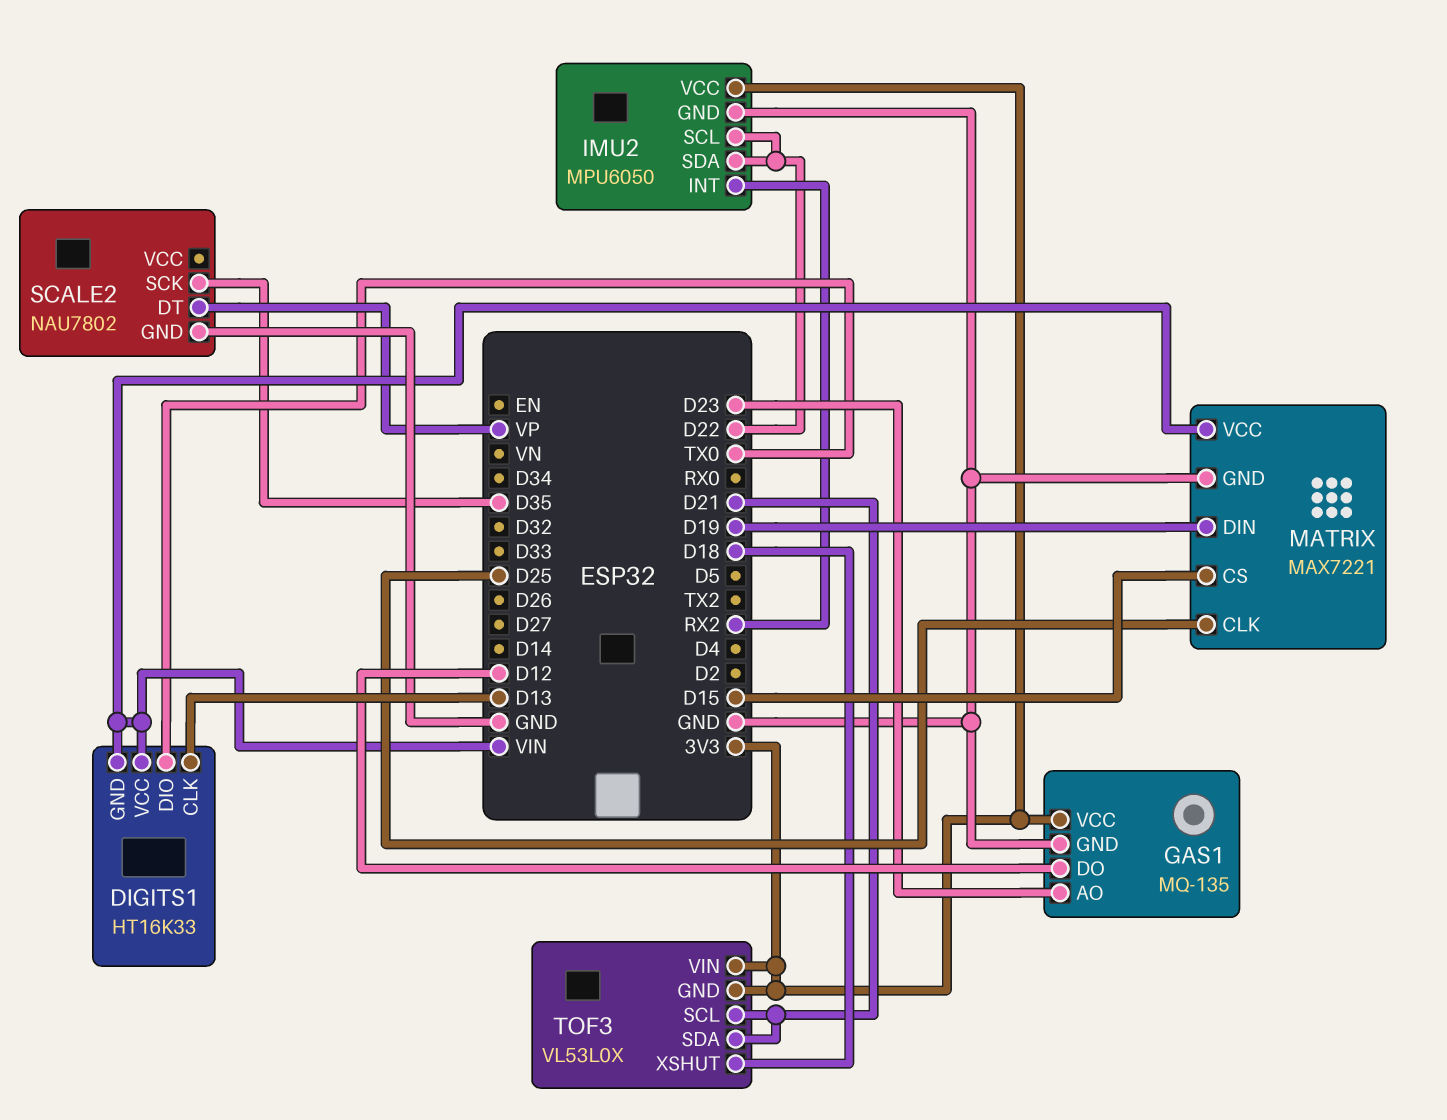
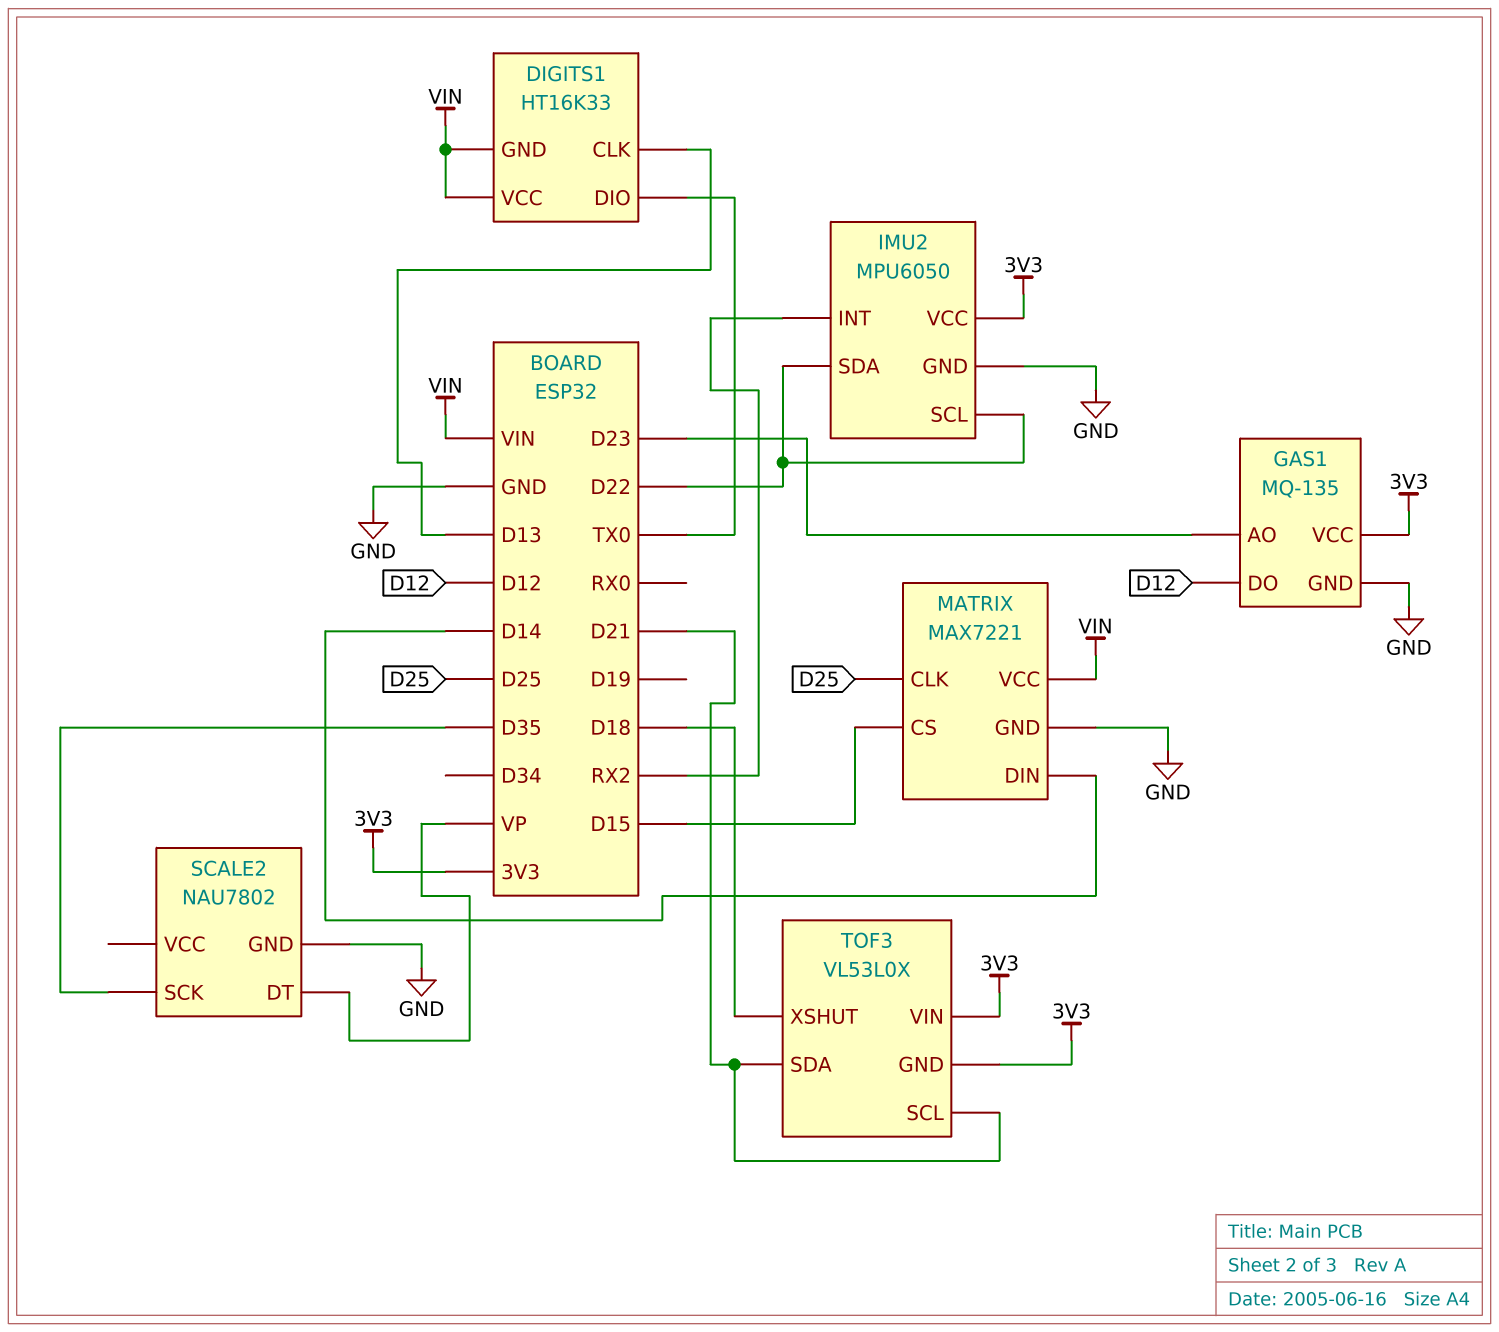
MATRIX pin DIN: D19 -> D14

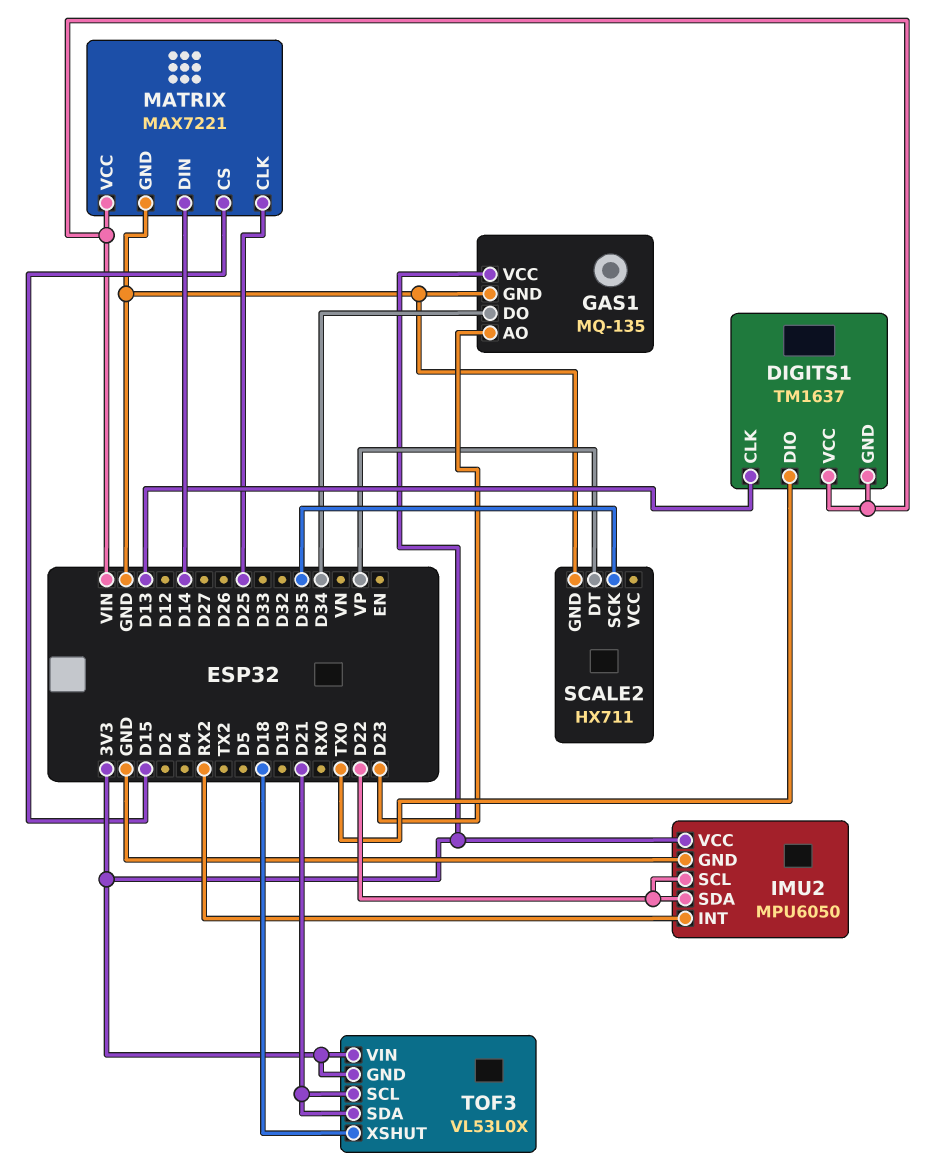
DIGITS1: HT16K33 -> TM1637
GAS1 pin DO: D12 -> D34
SCALE2: NAU7802 -> HX711

